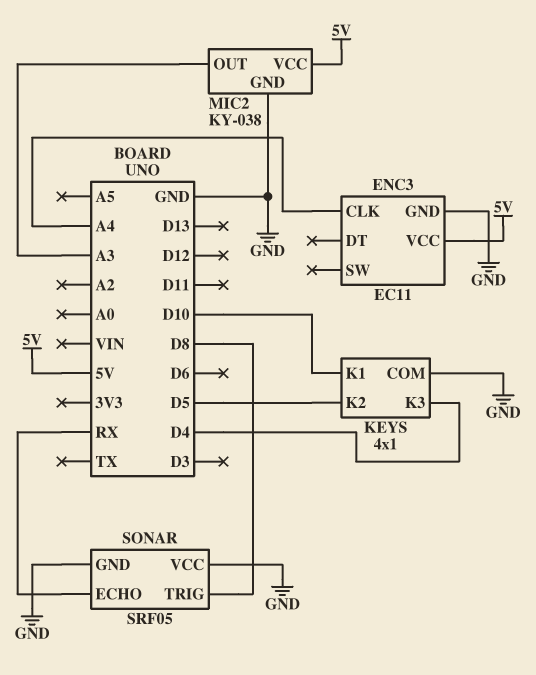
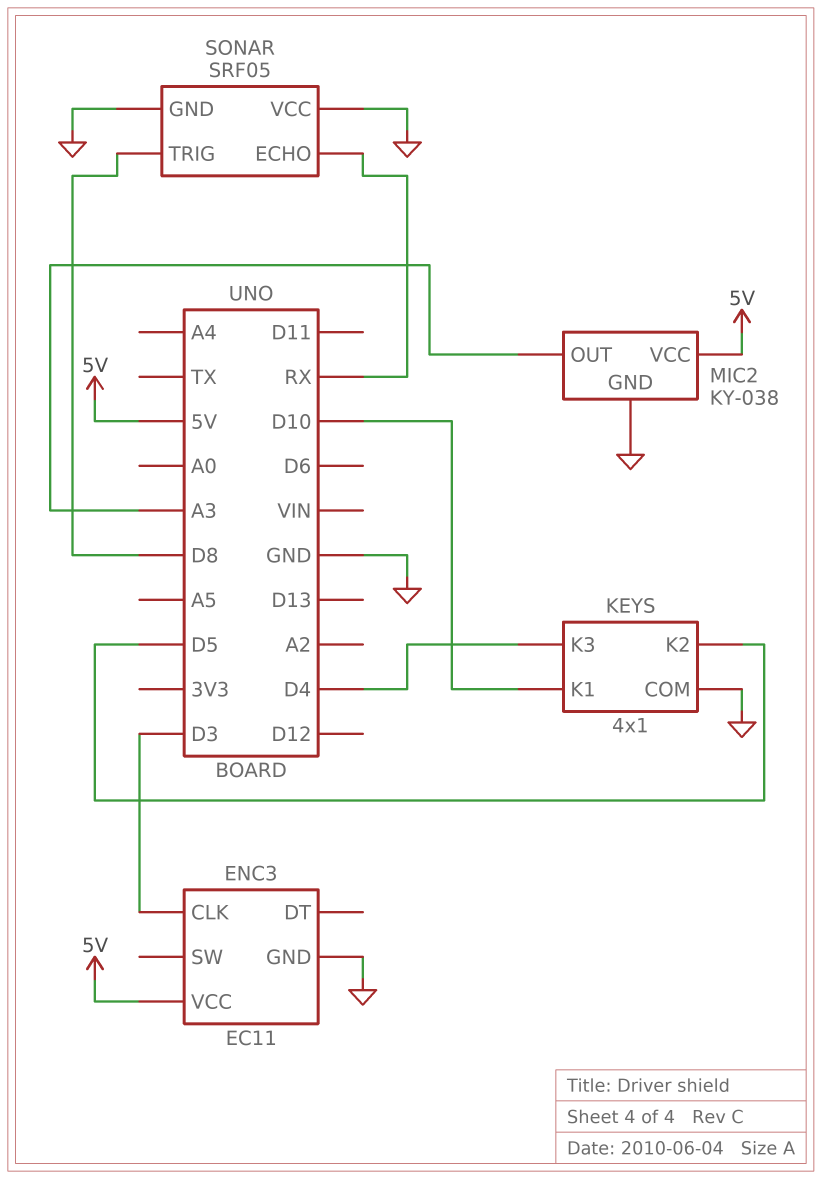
ENC3 pin CLK: A4 -> D3

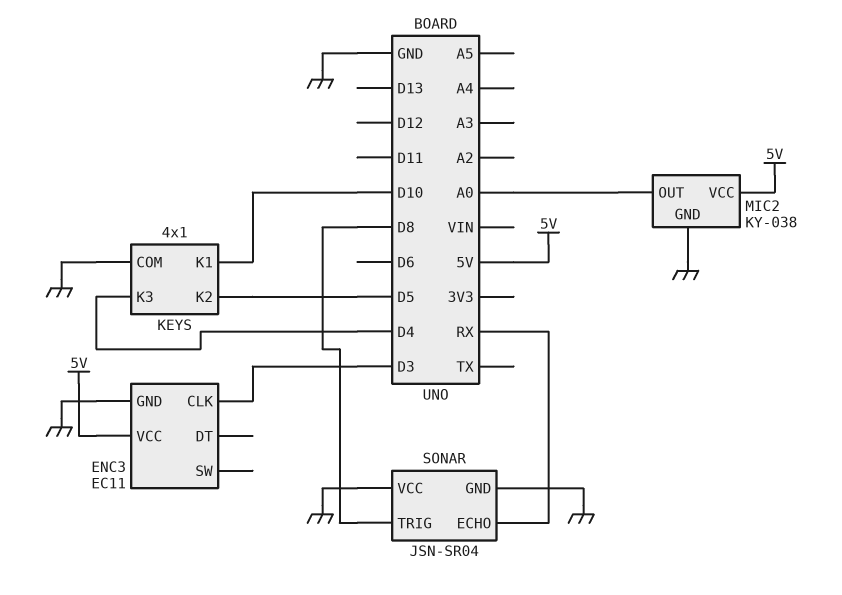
MIC2 pin OUT: A3 -> A0
SONAR: SRF05 -> JSN-SR04

